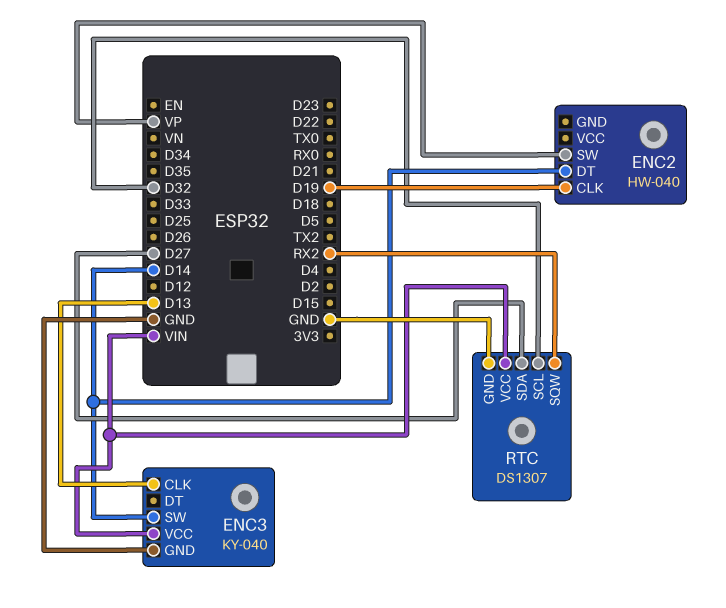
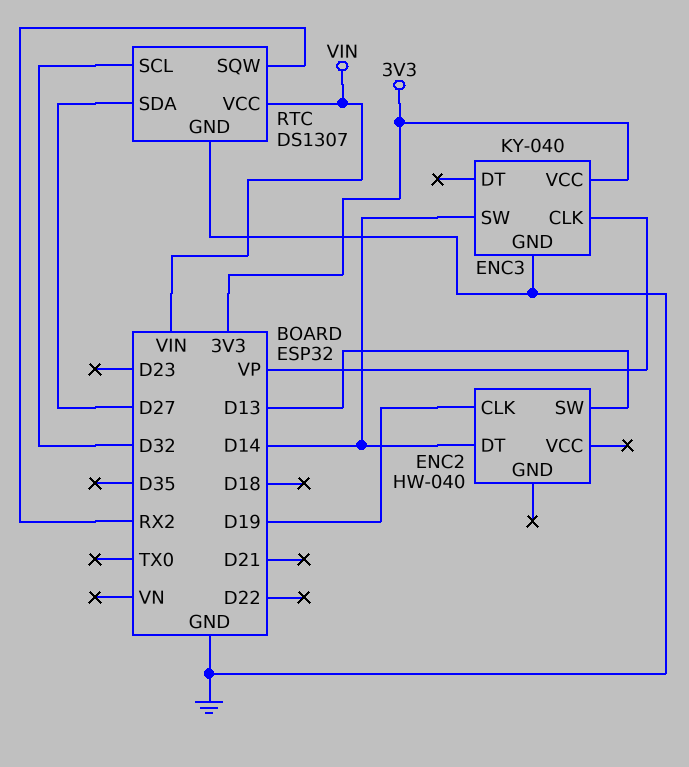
ENC2 pin SW: VP -> D13
ENC3 pin CLK: D13 -> VP
ENC3 pin VCC: VIN -> 3V3

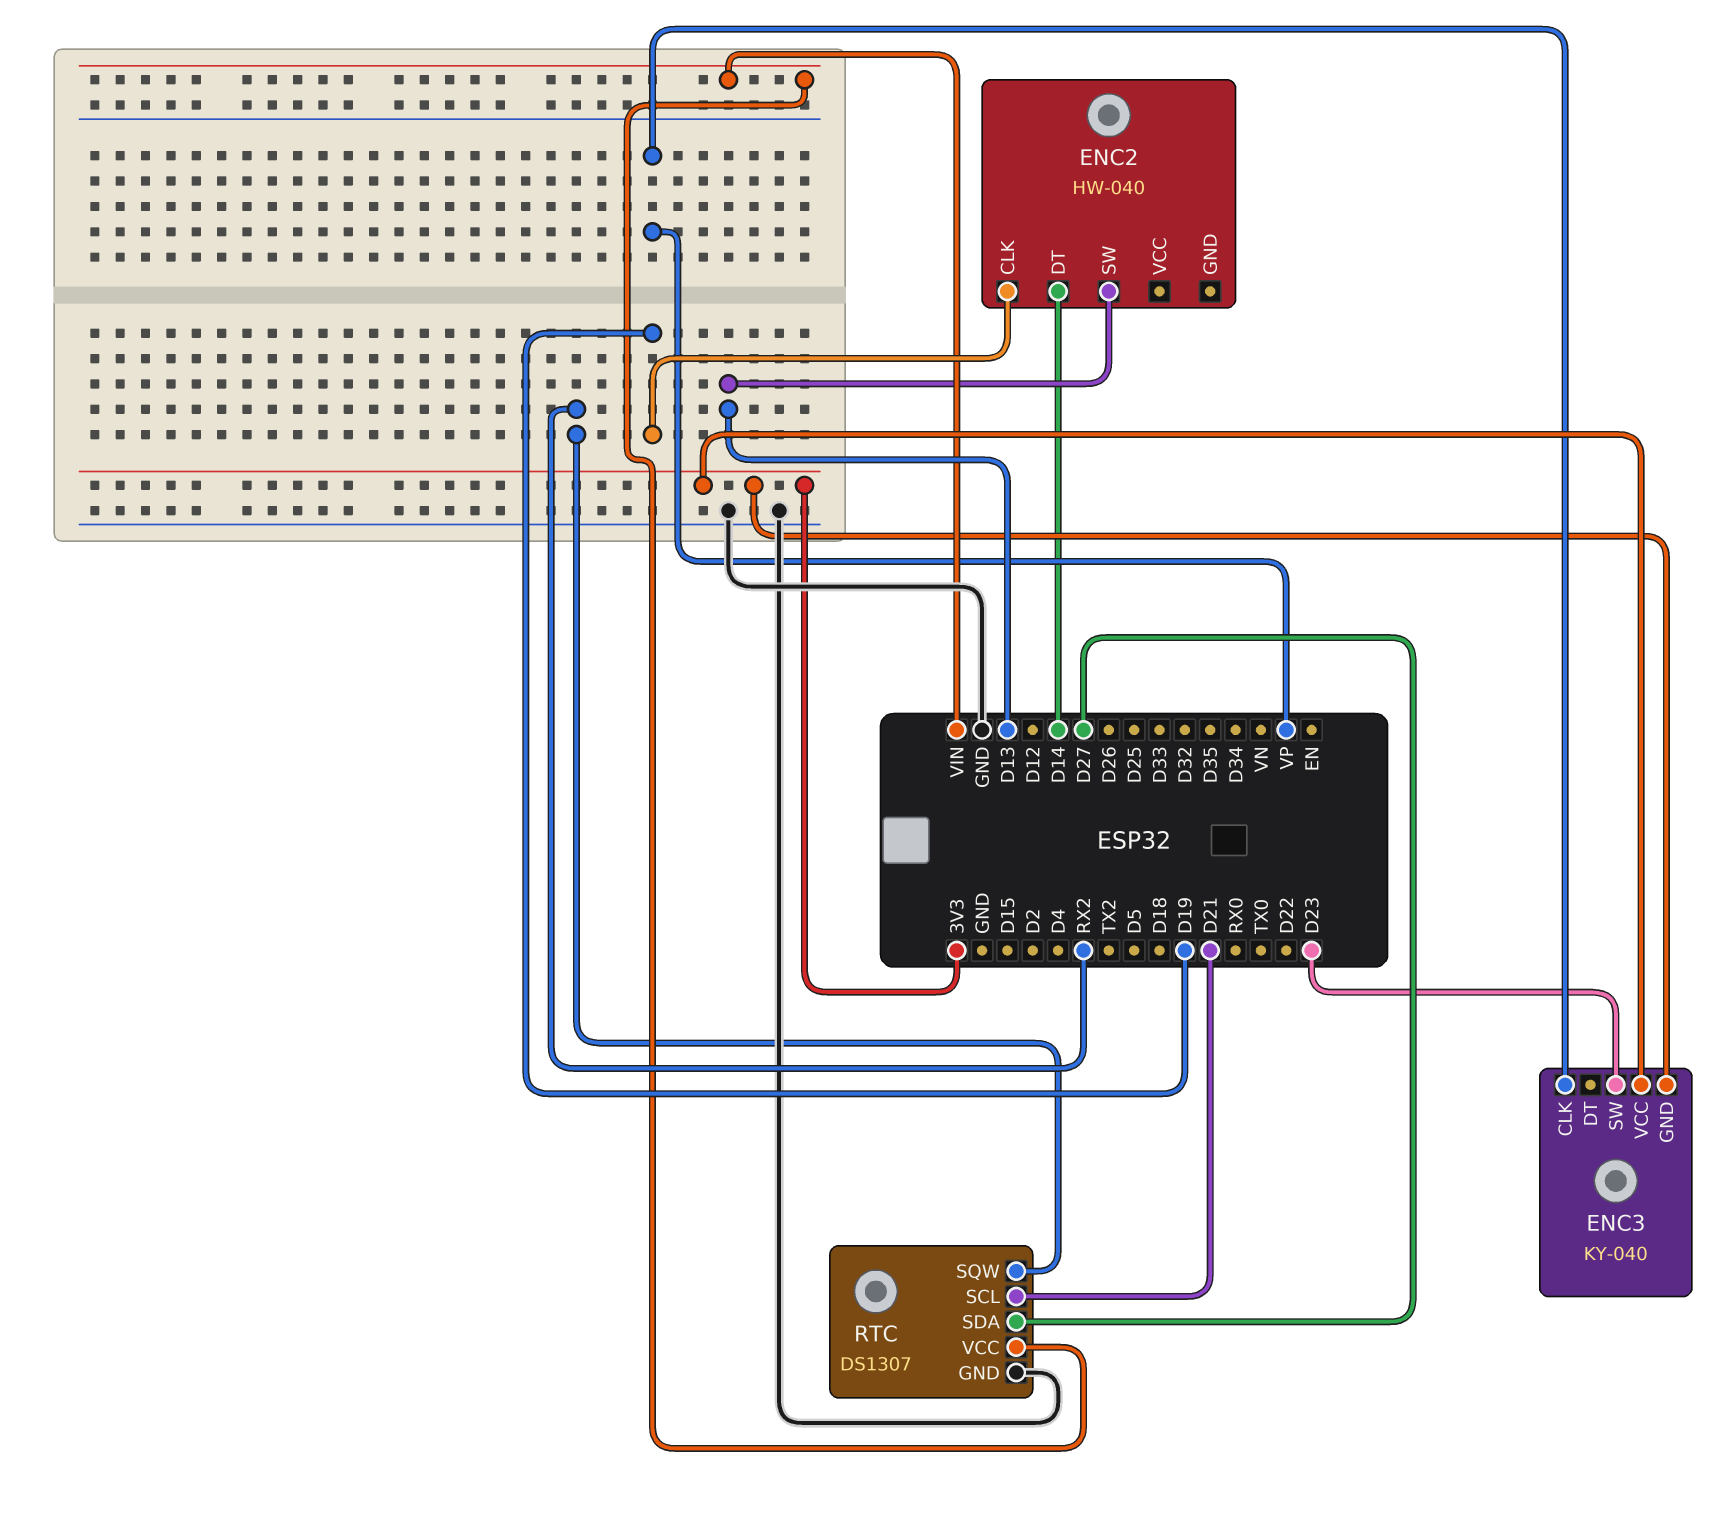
ENC3 pin GND: GND -> 3V3
ENC3 pin SW: D14 -> D23
RTC pin SCL: D32 -> D21

